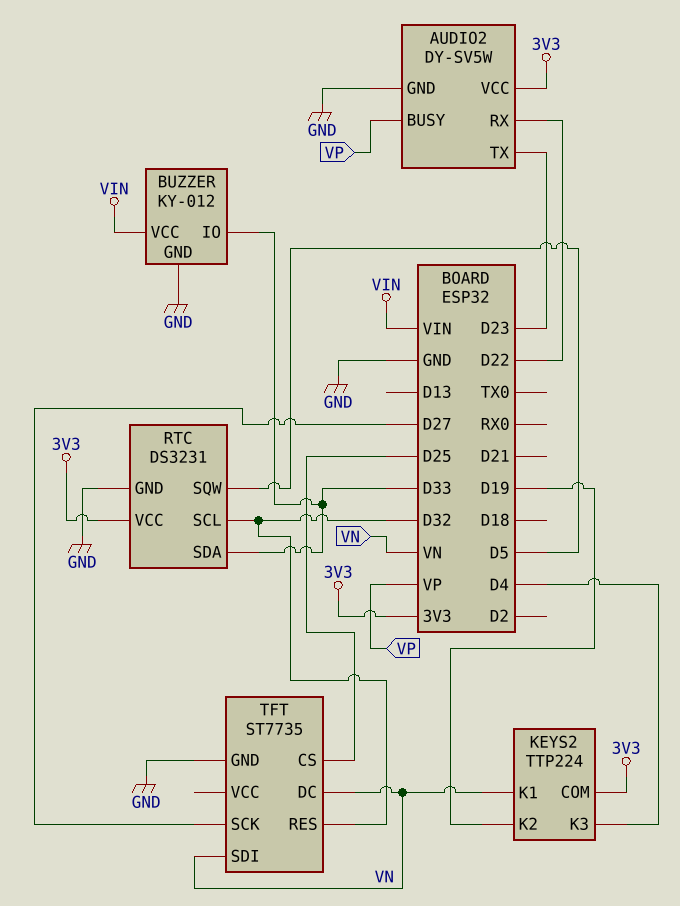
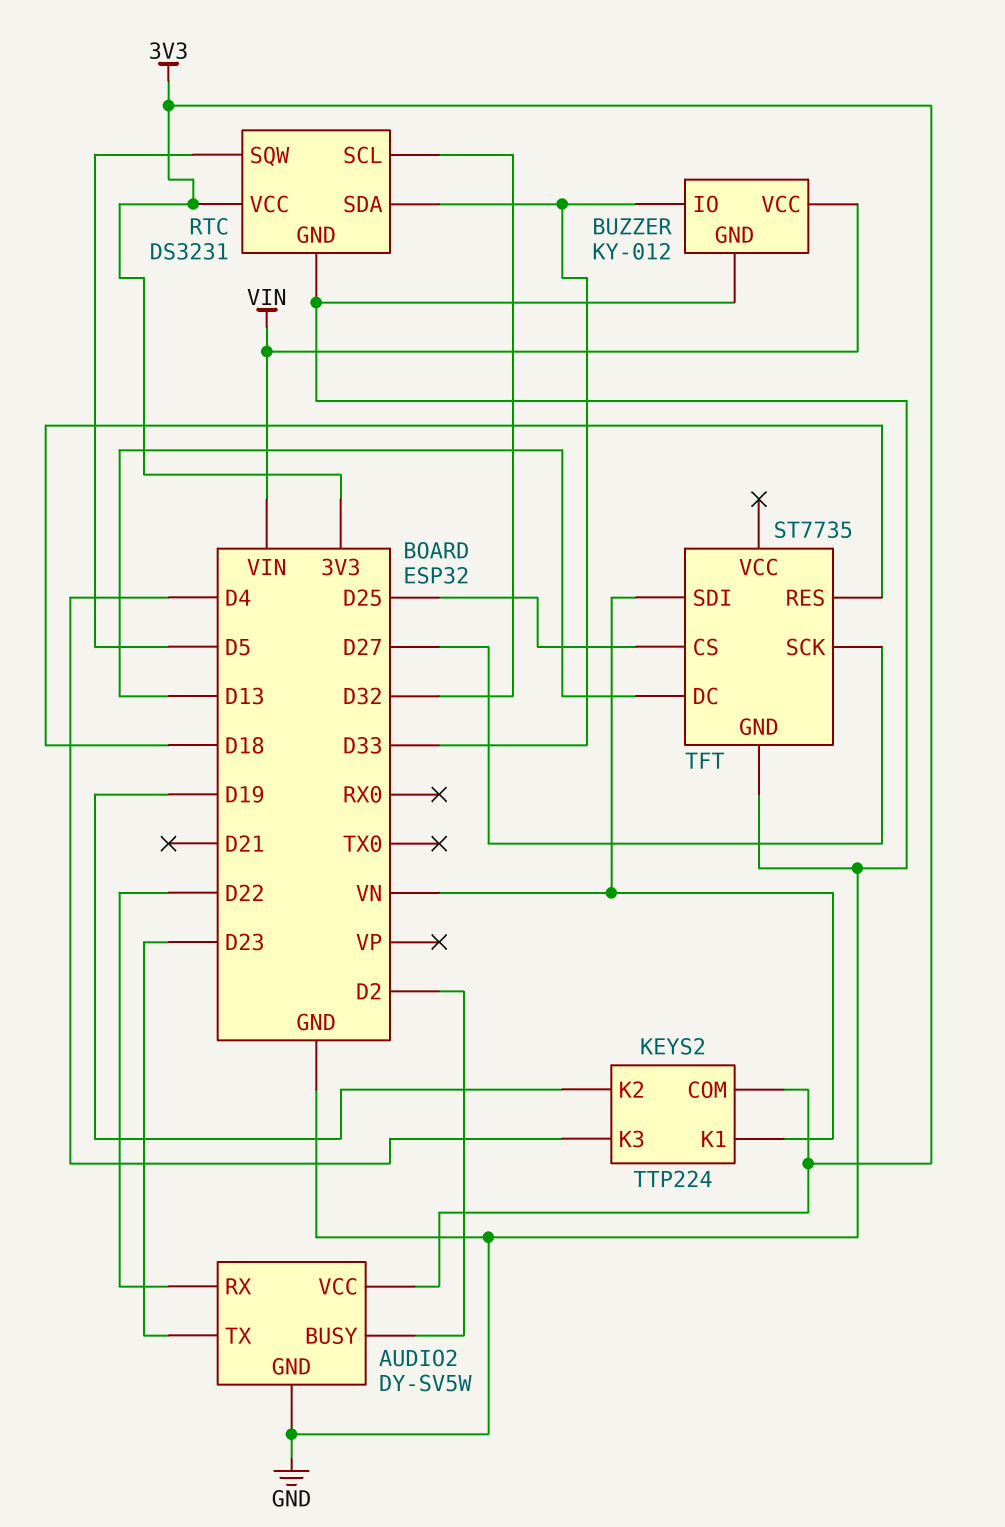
AUDIO2 pin BUSY: VP -> D2
TFT pin DC: VN -> D13
TFT pin RES: D32 -> D18

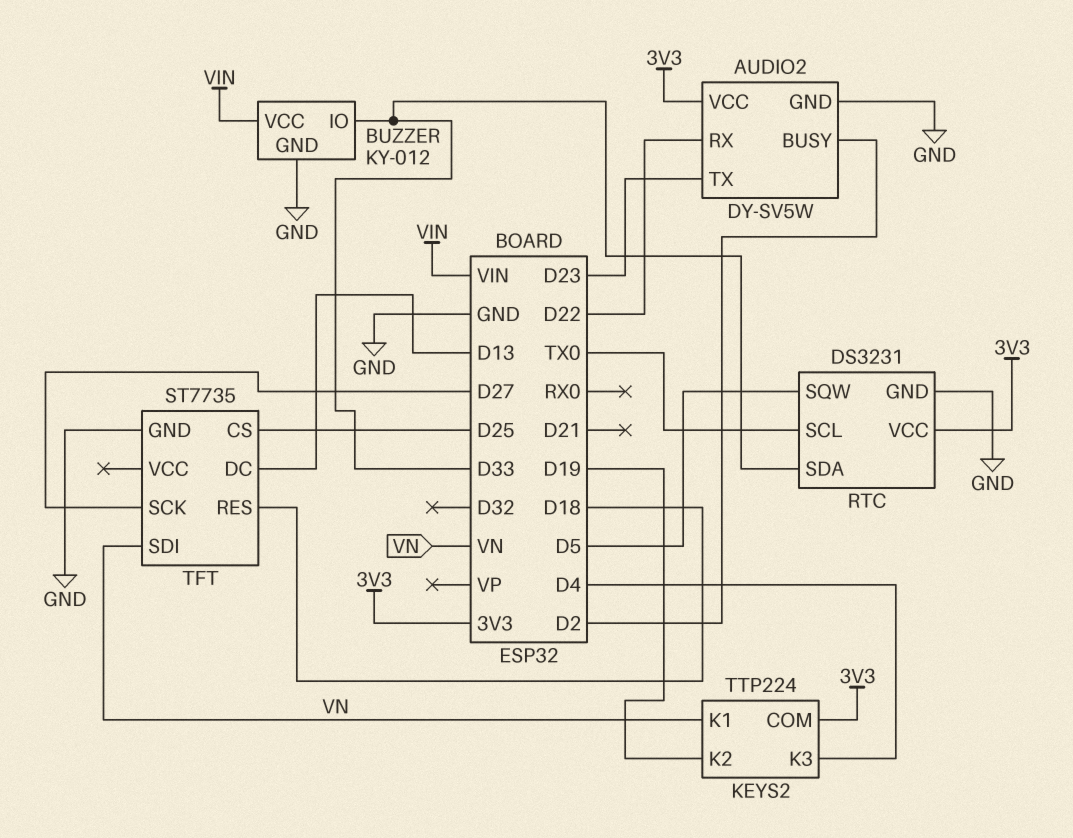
RTC pin SCL: D32 -> TX0

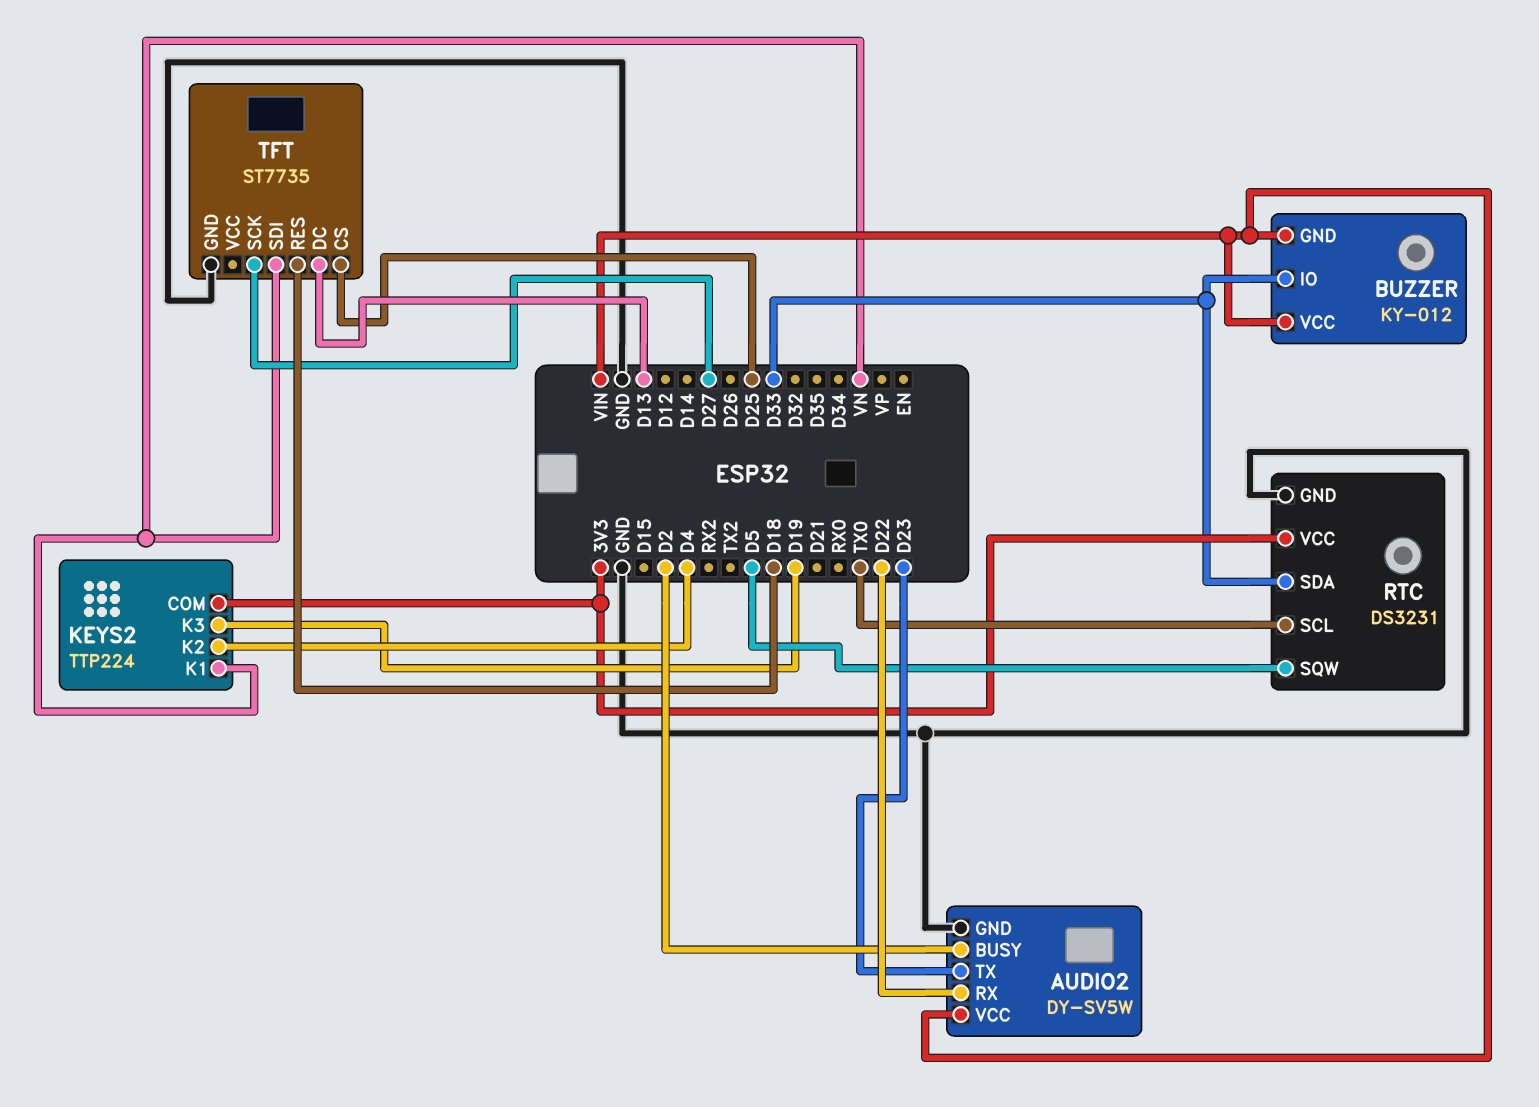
AUDIO2 pin VCC: 3V3 -> VIN
BUZZER pin GND: GND -> VIN
KEYS2 pin K2: D19 -> D4
KEYS2 pin K3: D4 -> D19

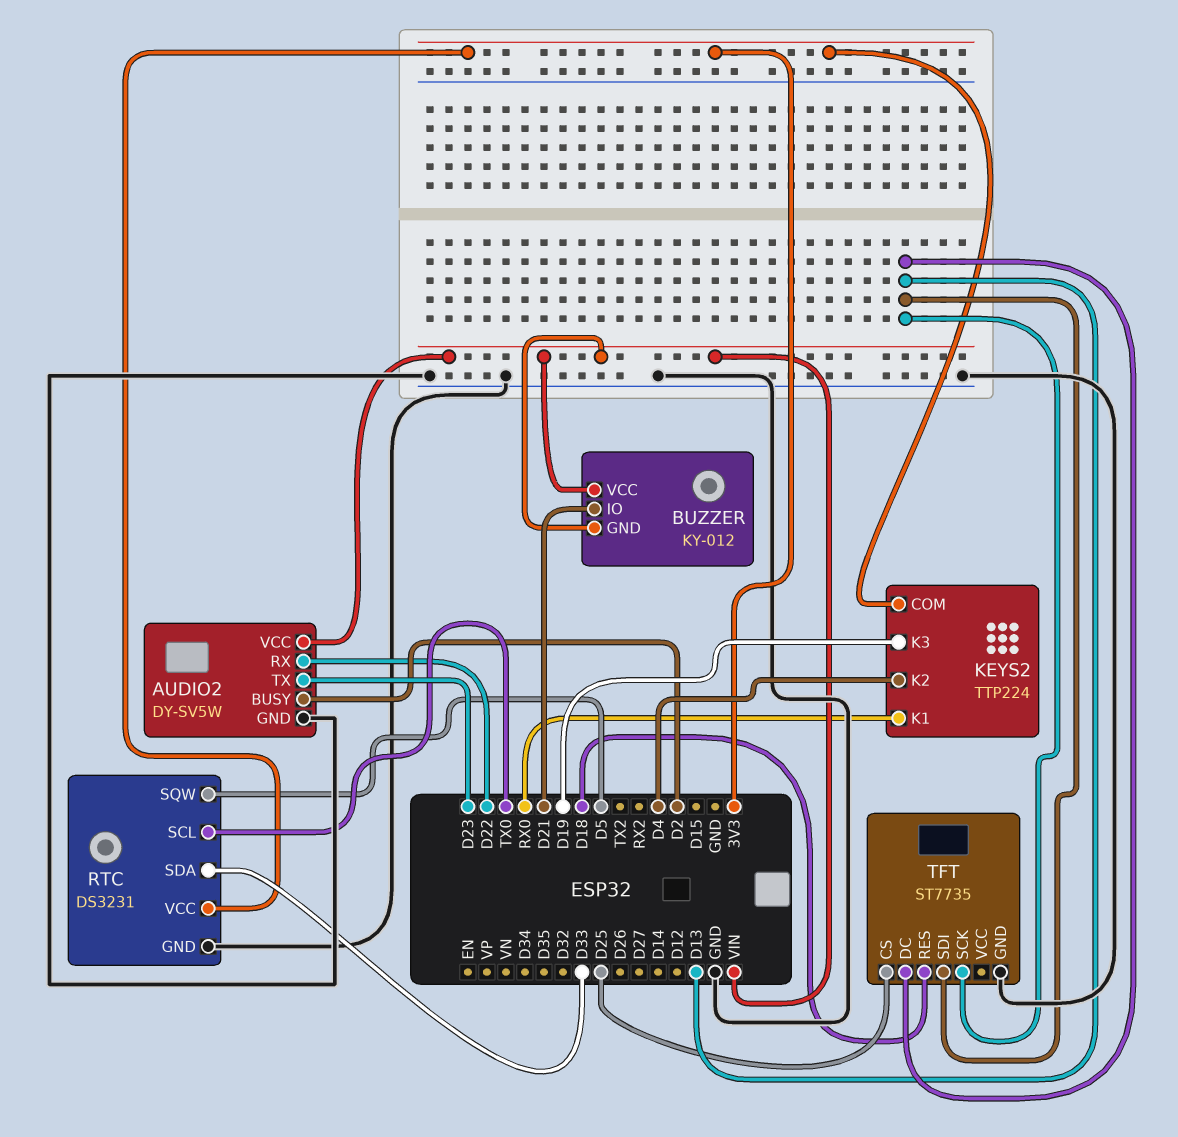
BUZZER pin IO: D33 -> D21
KEYS2 pin K1: VN -> RX0
TFT pin SCK: D27 -> D13
TFT pin SDI: VN -> D13

